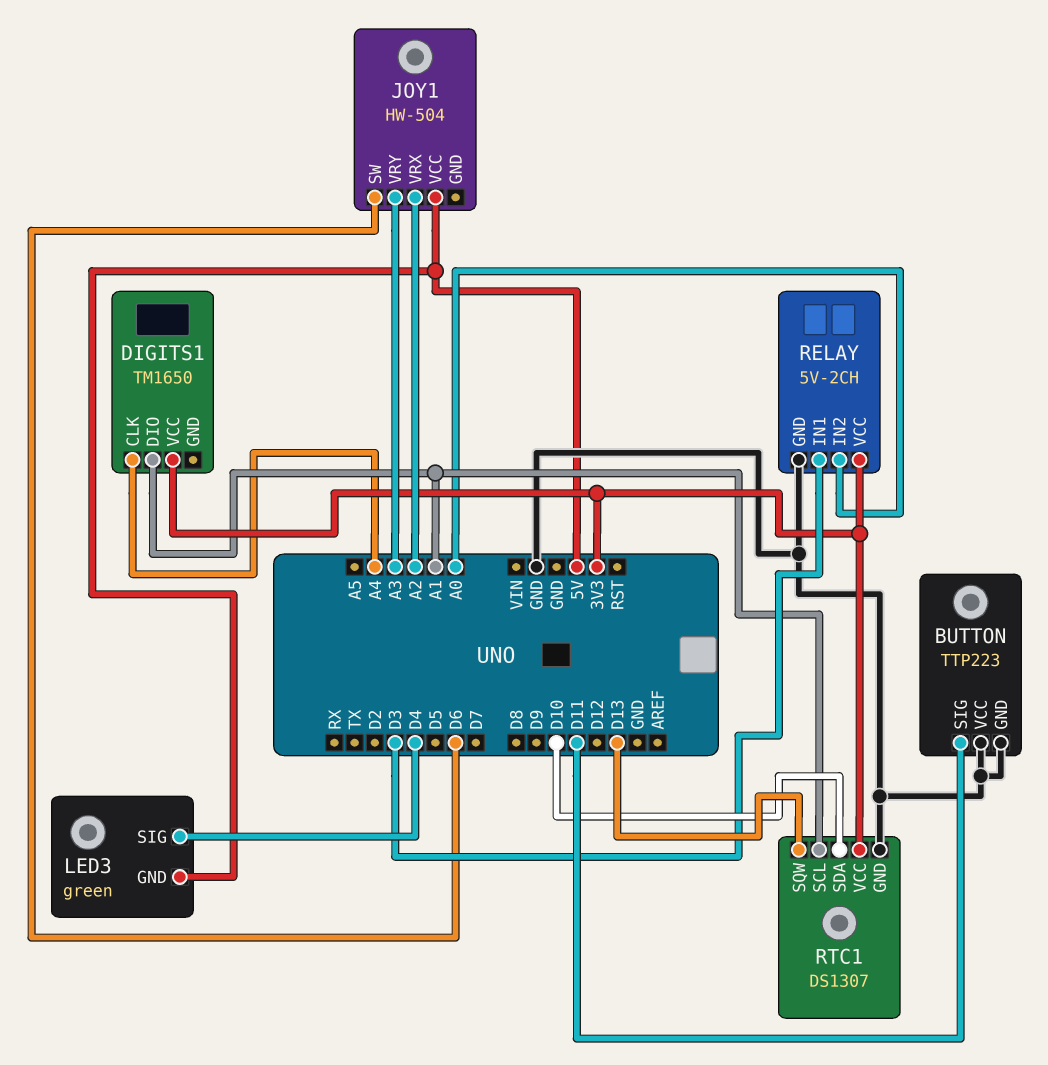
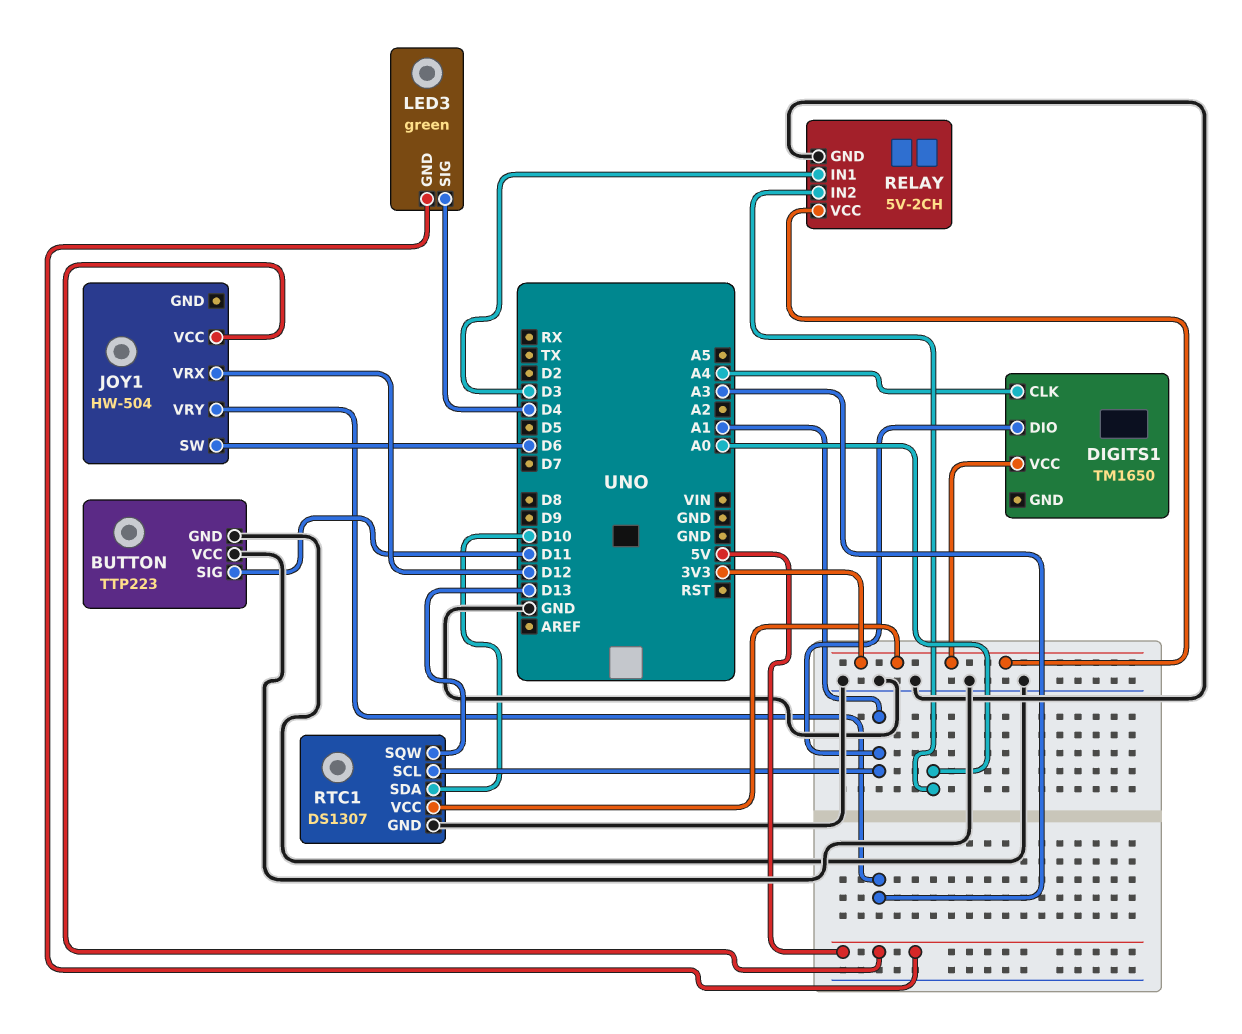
JOY1 pin VRX: A2 -> D12

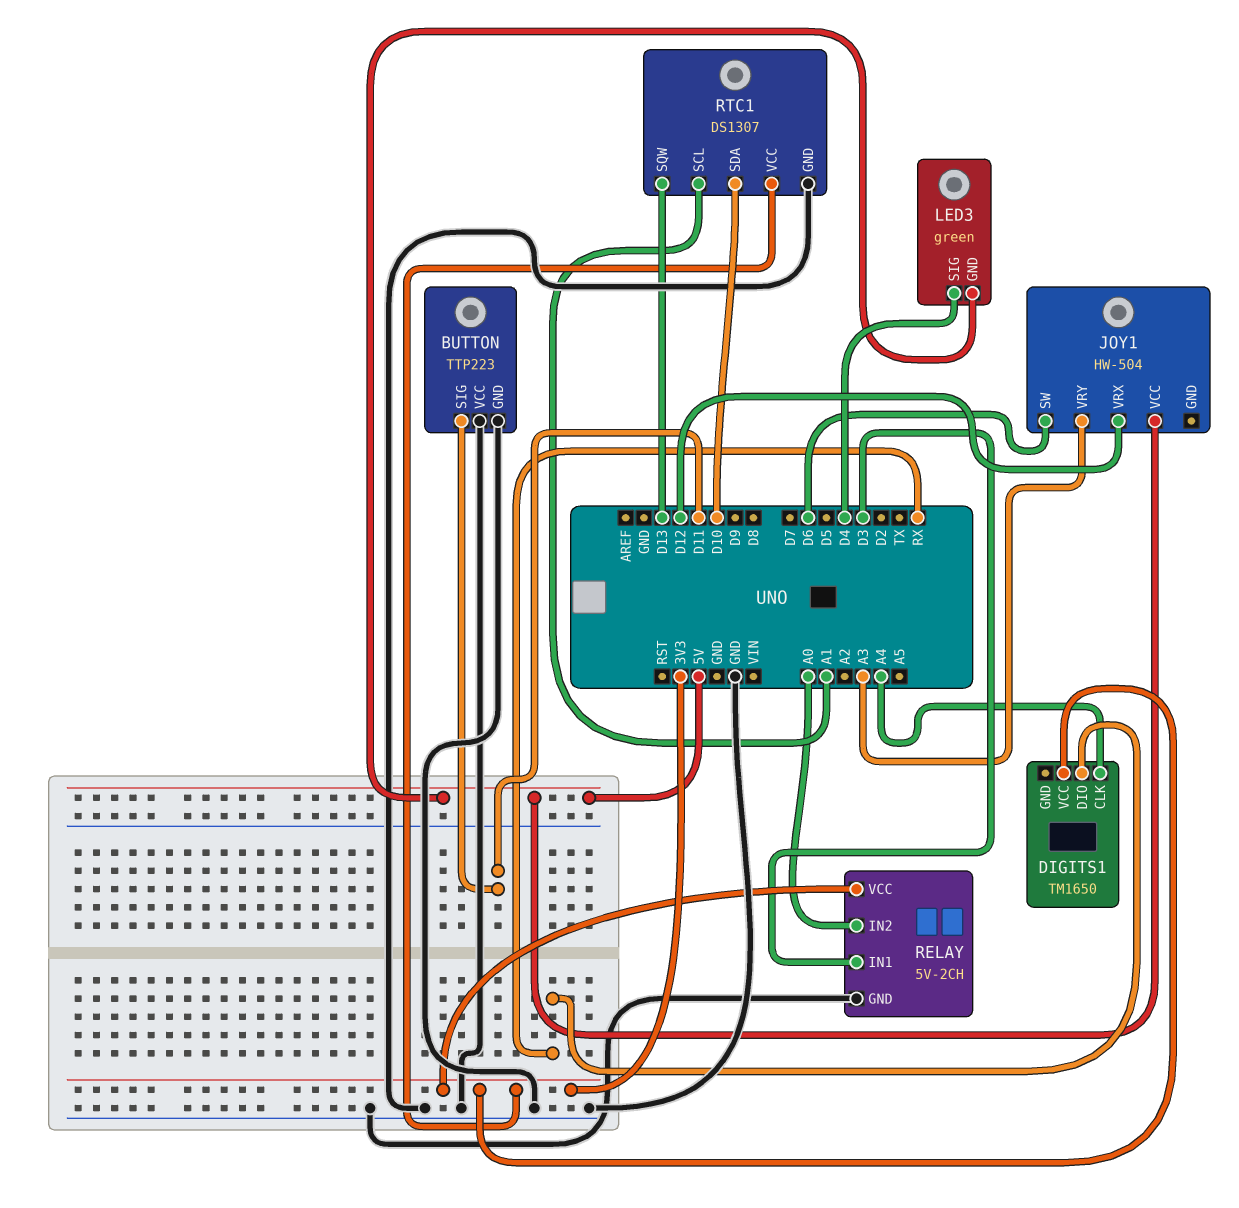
DIGITS1 pin DIO: A1 -> RX

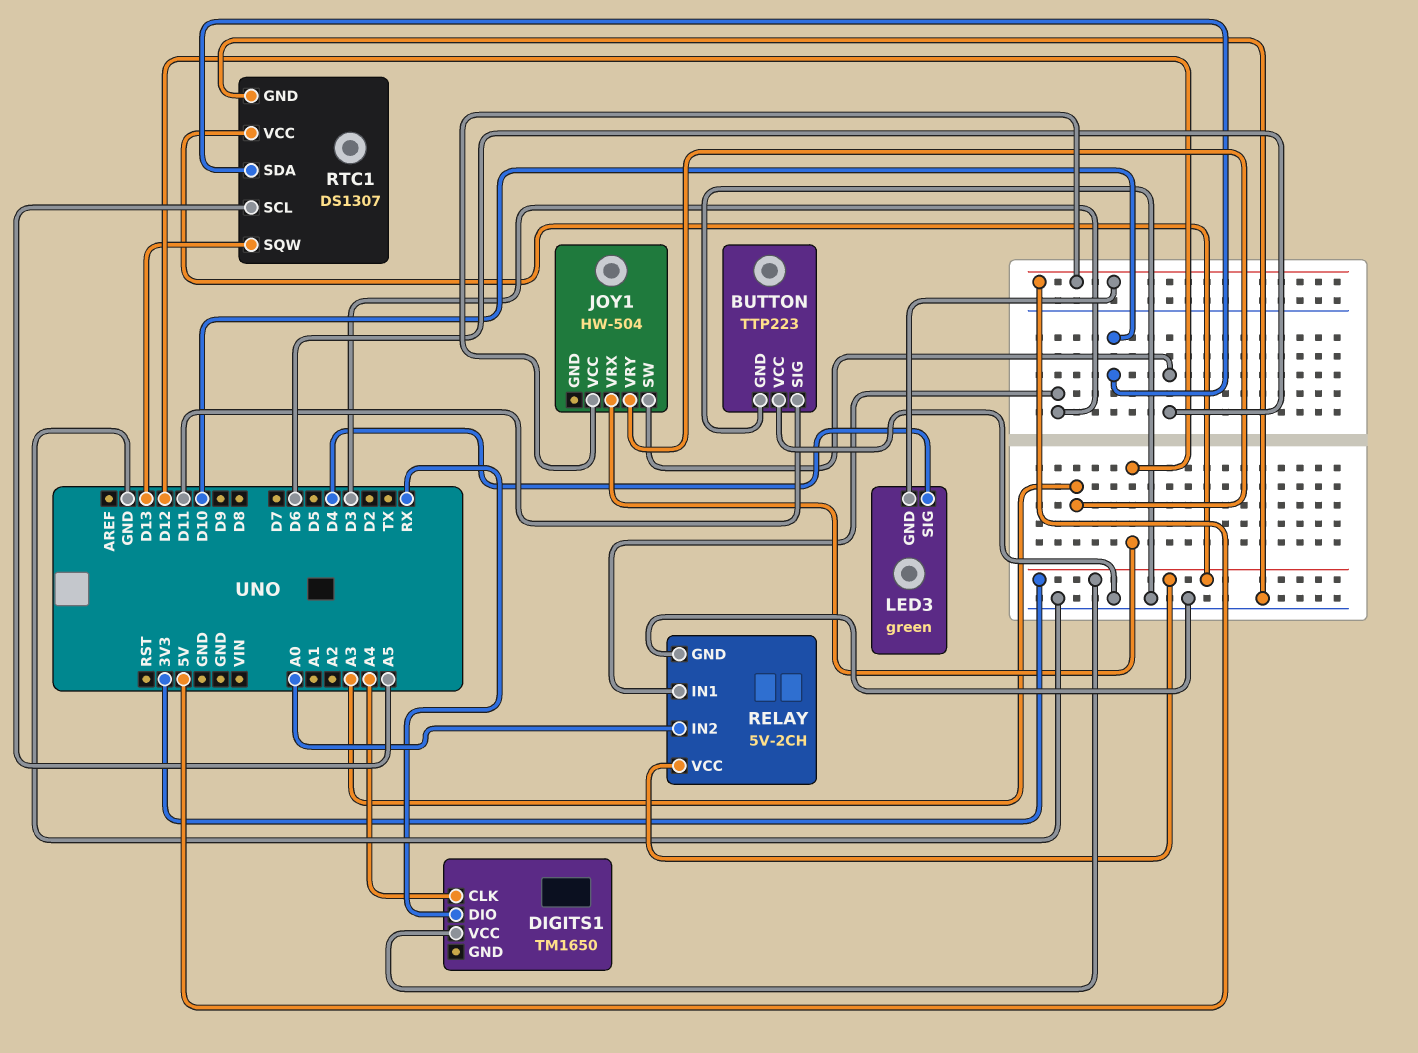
RTC1 pin SCL: A1 -> A5

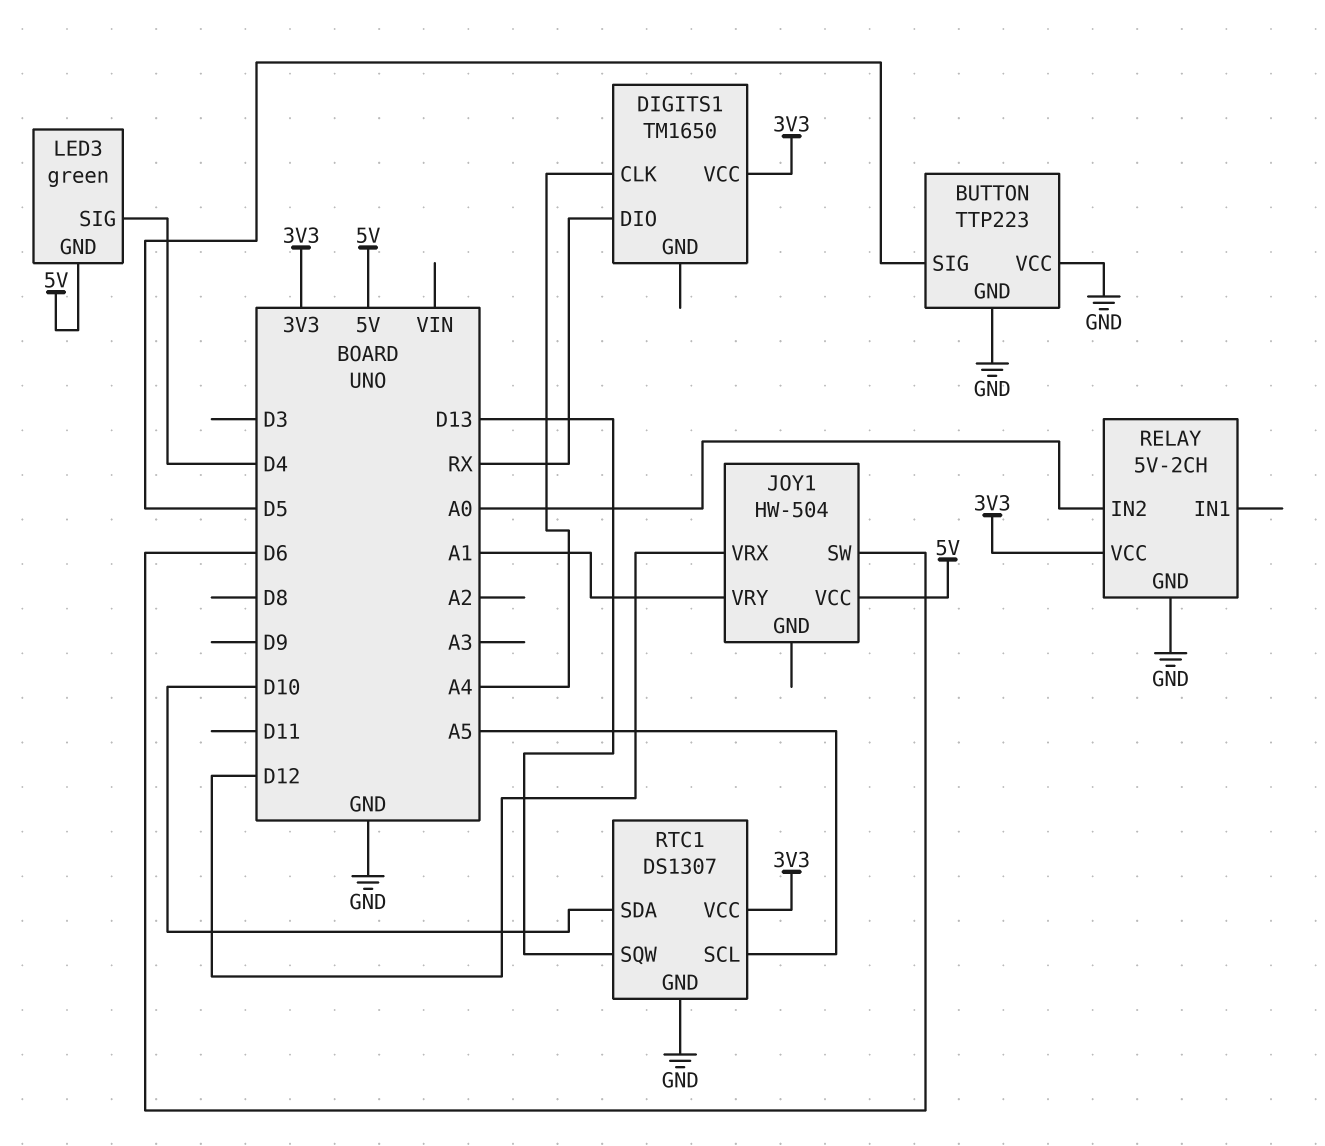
BUTTON pin SIG: D11 -> D5
JOY1 pin VRY: A3 -> A1
RELAY pin IN1: D3 -> none

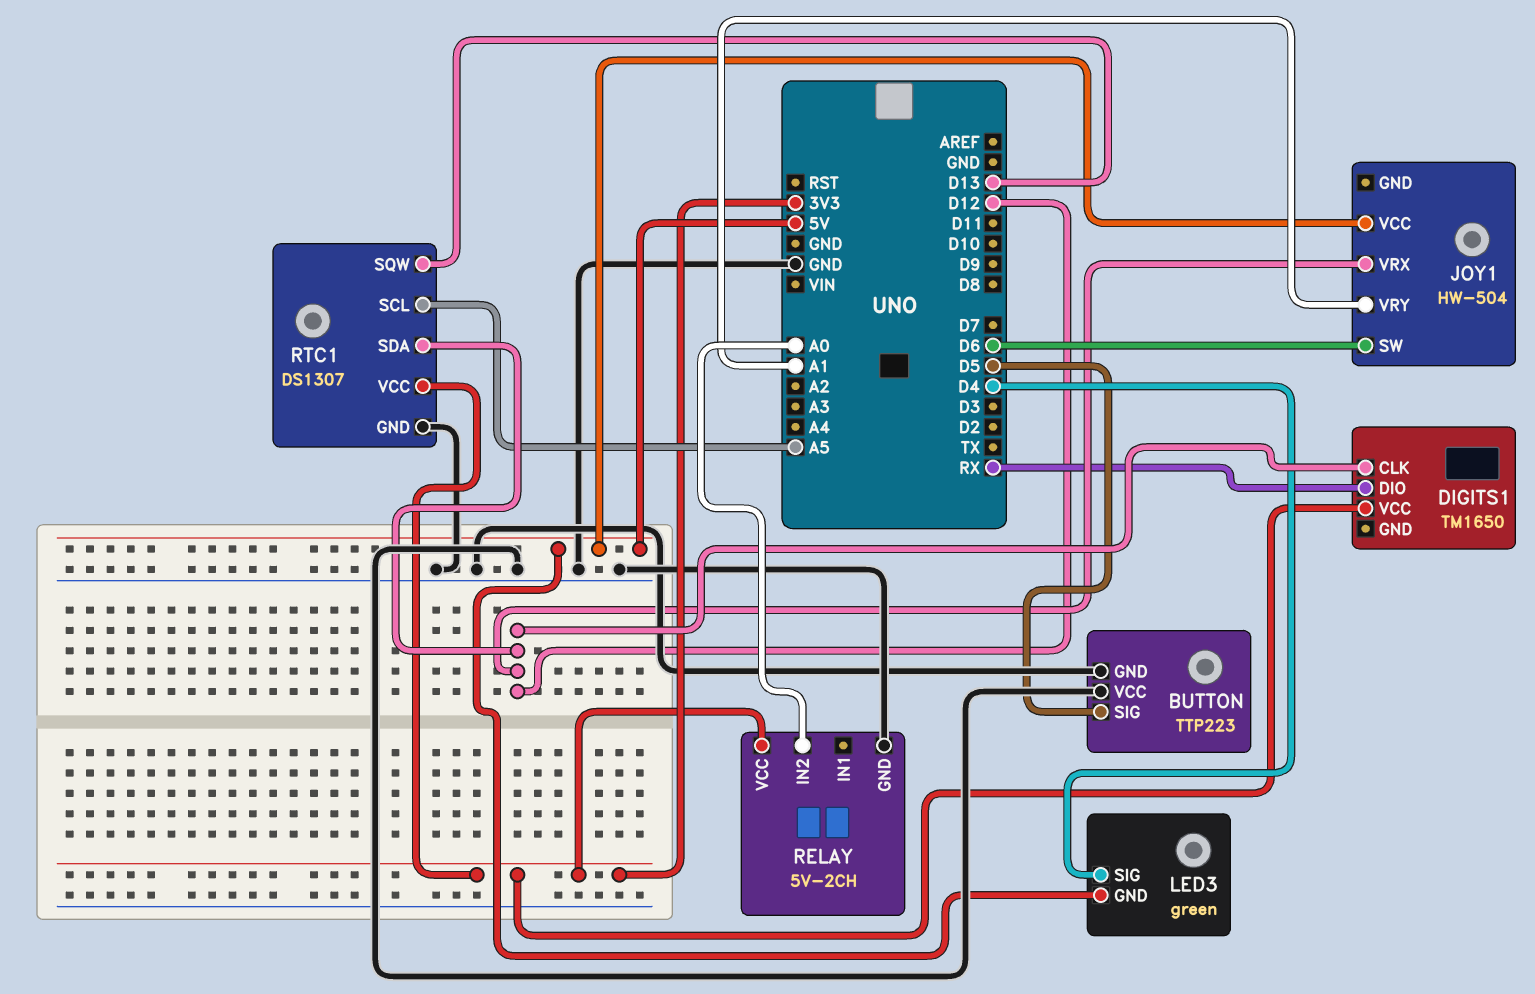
DIGITS1 pin CLK: A4 -> D12
RTC1 pin SDA: D10 -> D12

